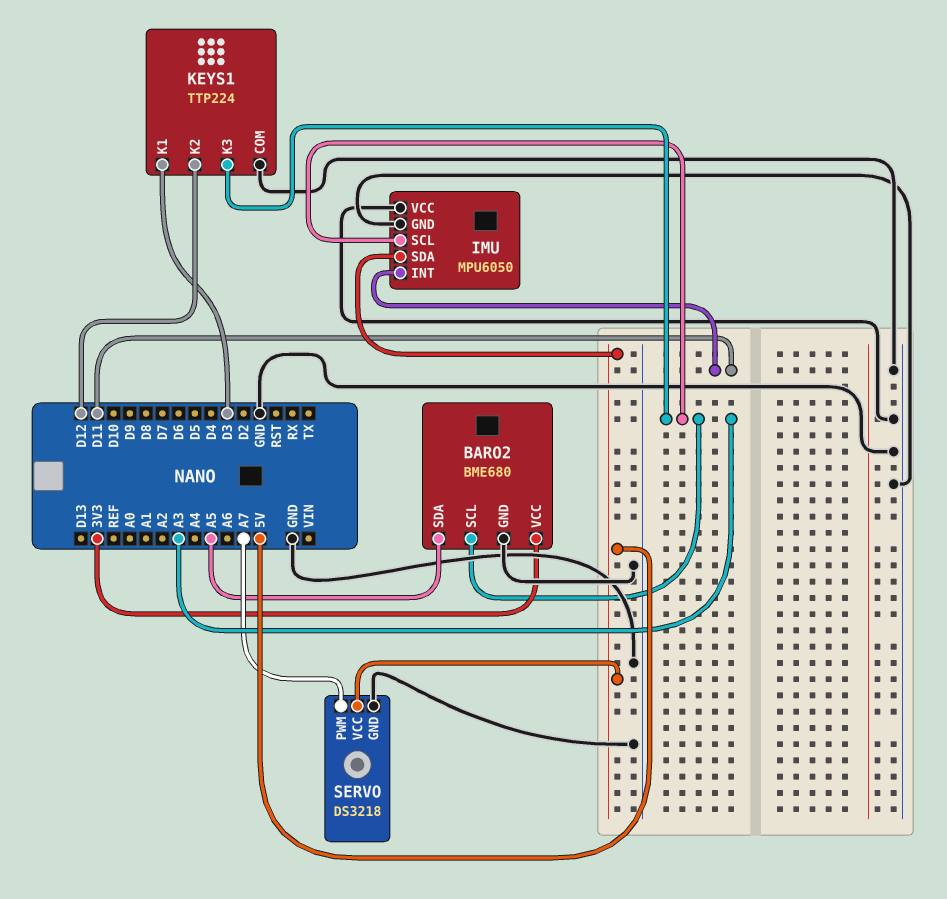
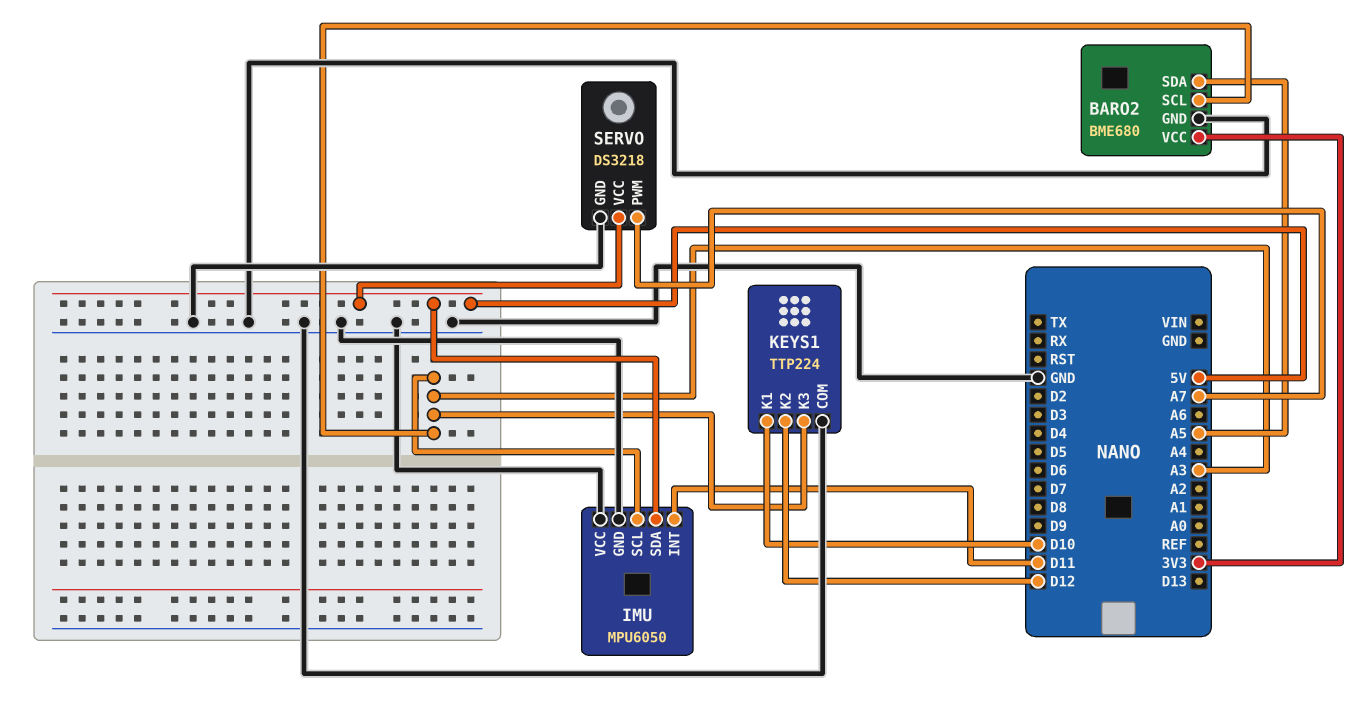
KEYS1 pin K1: D3 -> D10

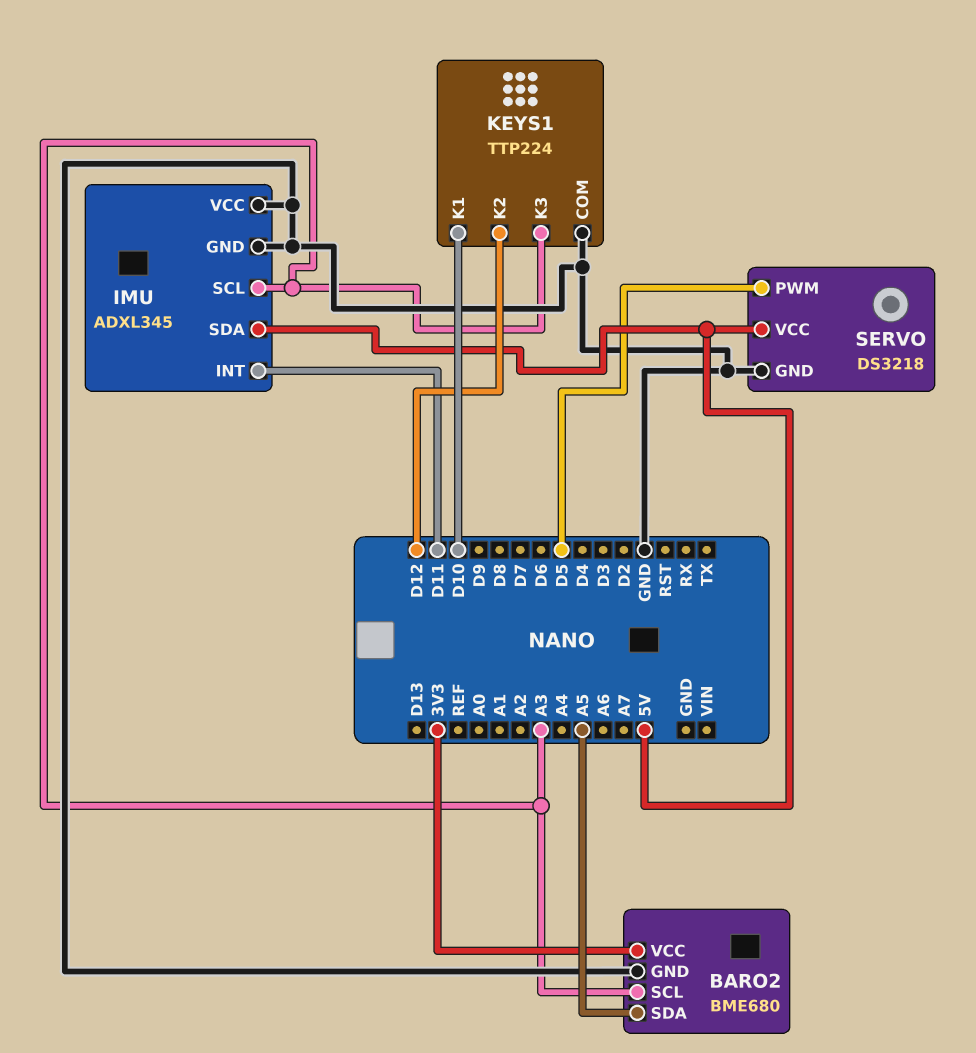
IMU: MPU6050 -> ADXL345
SERVO pin PWM: A7 -> D5

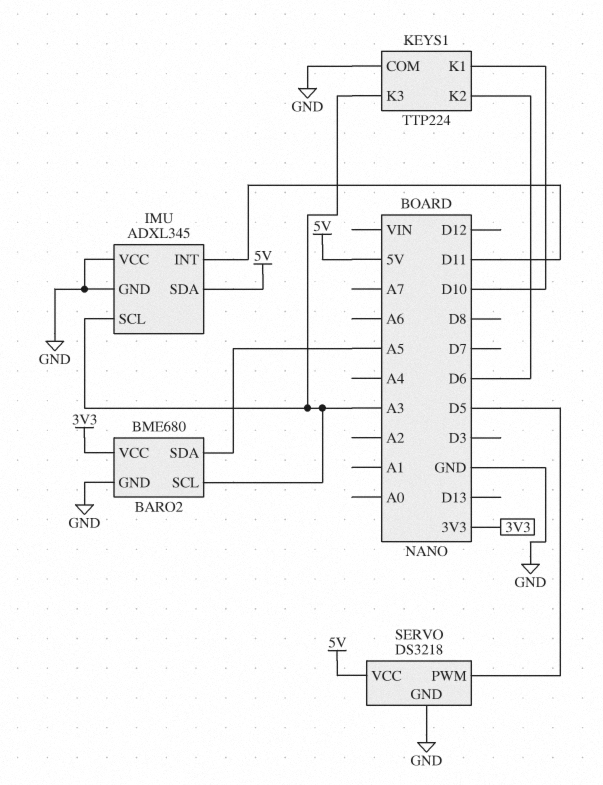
KEYS1 pin K2: D12 -> D6

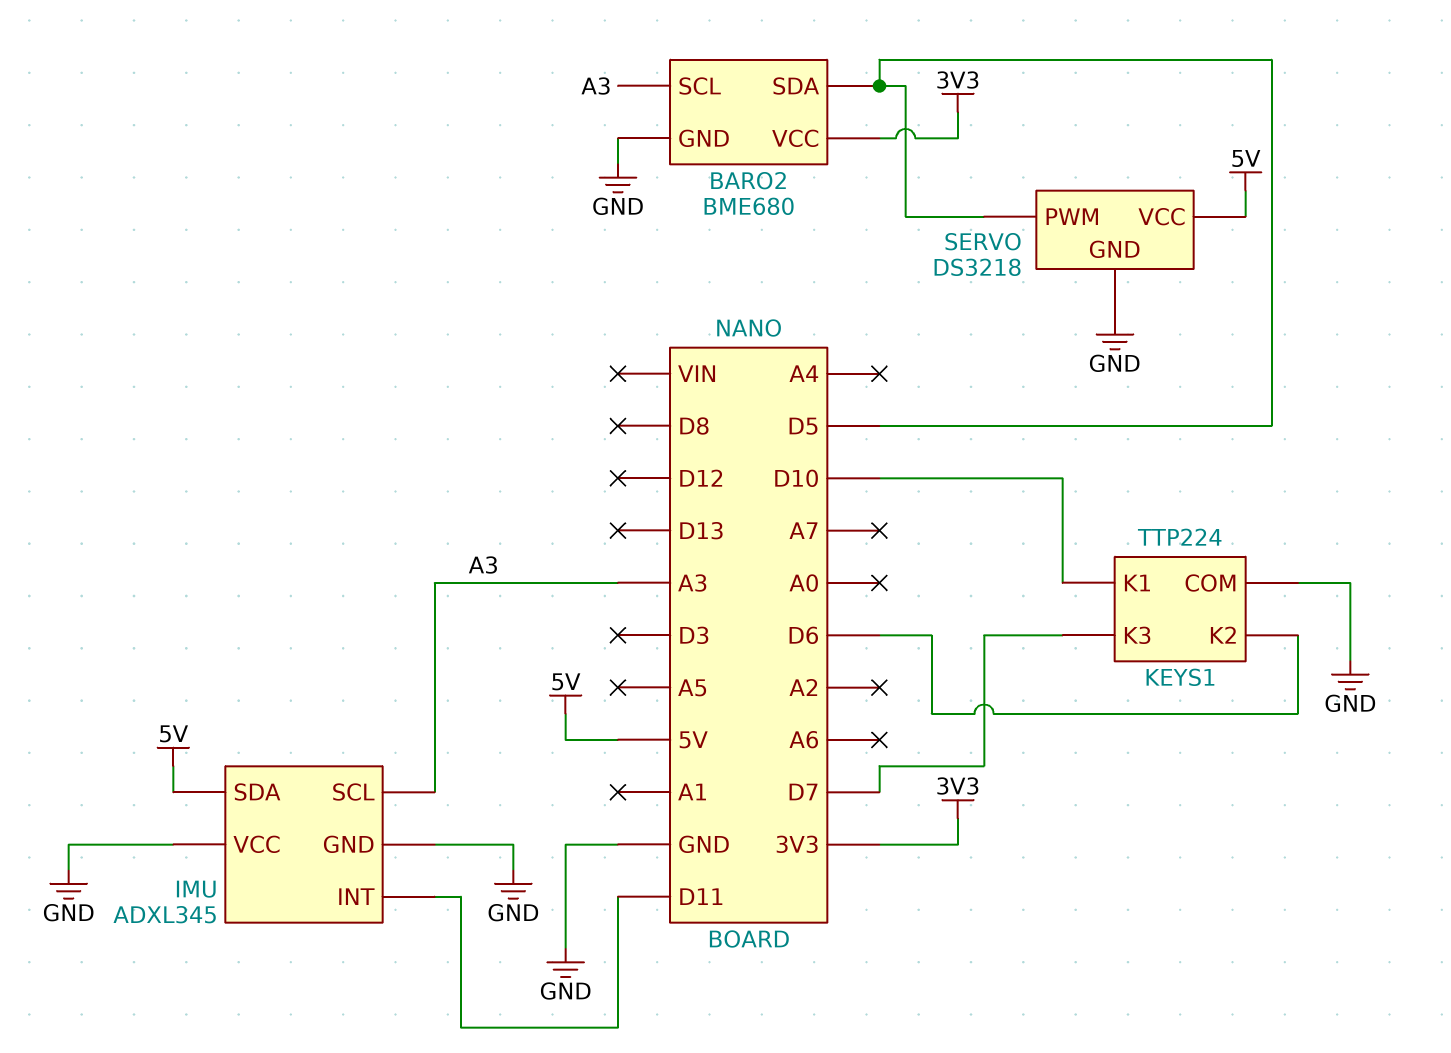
BARO2 pin SDA: A5 -> D5
KEYS1 pin K3: A3 -> D7

